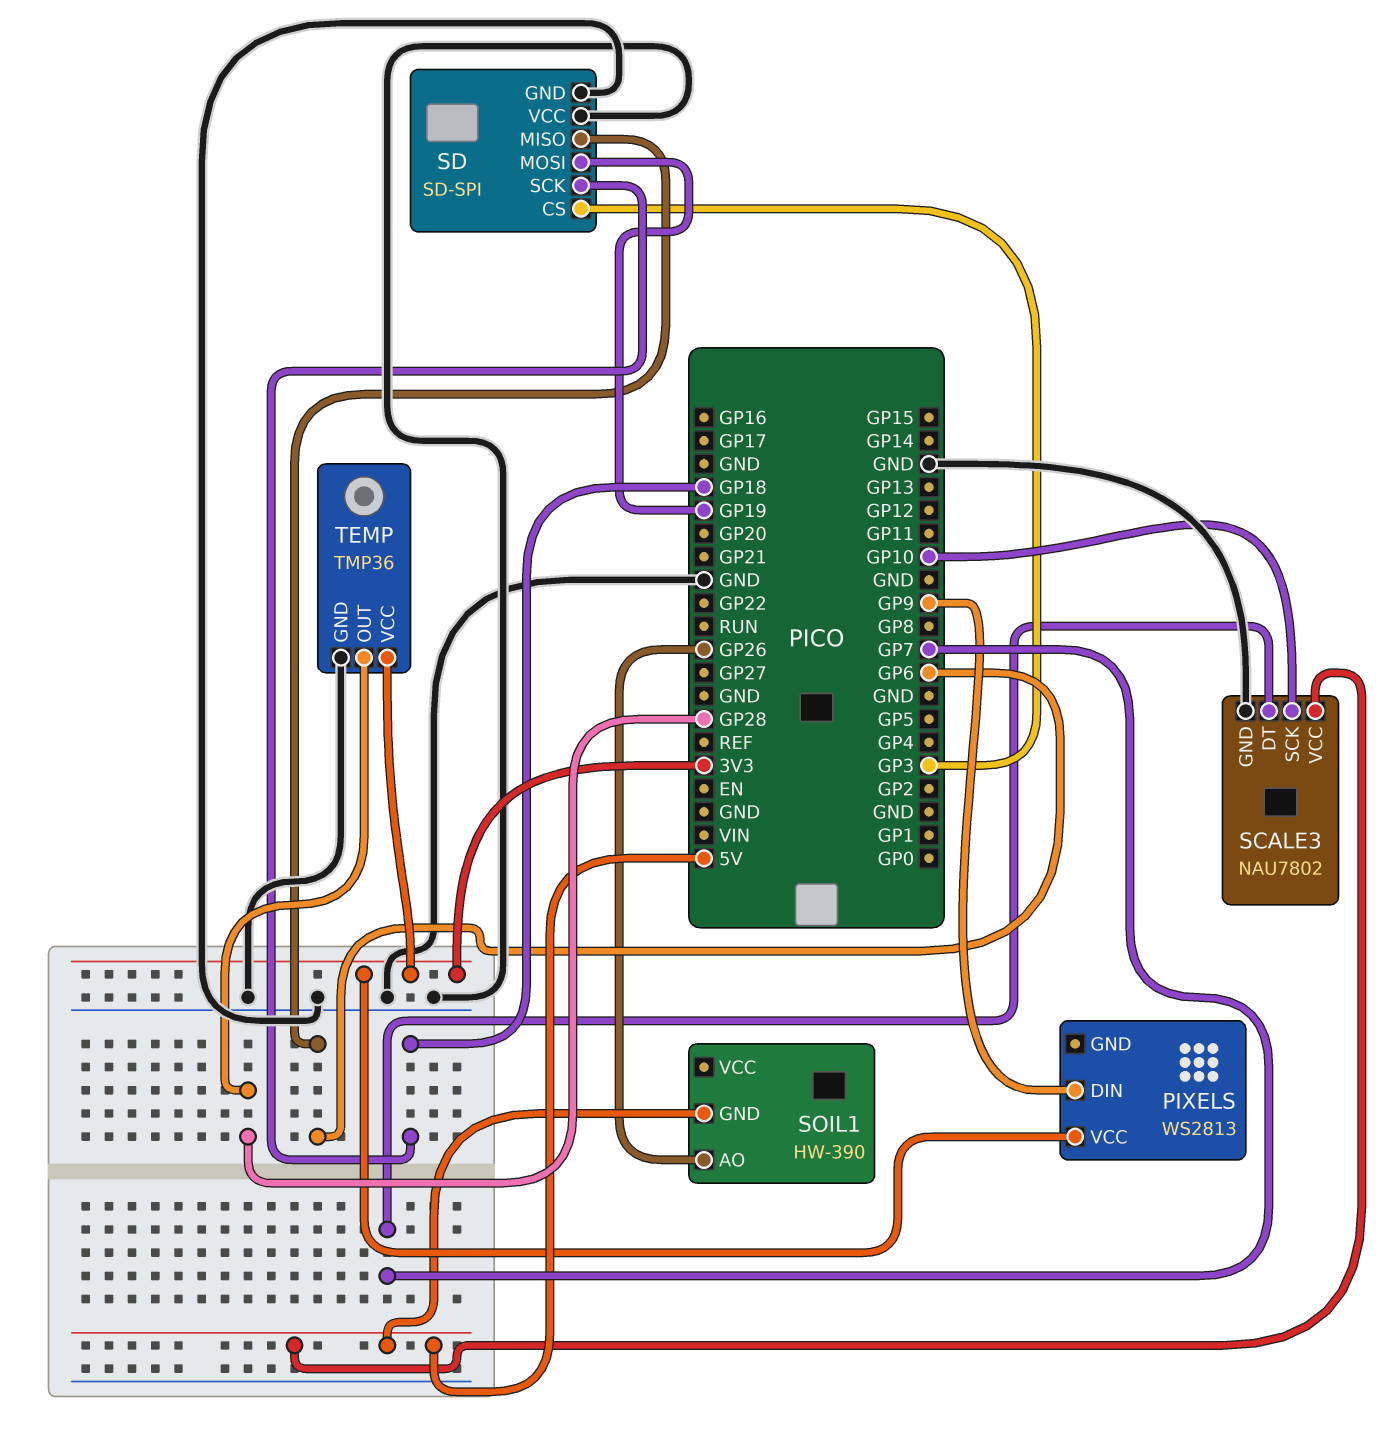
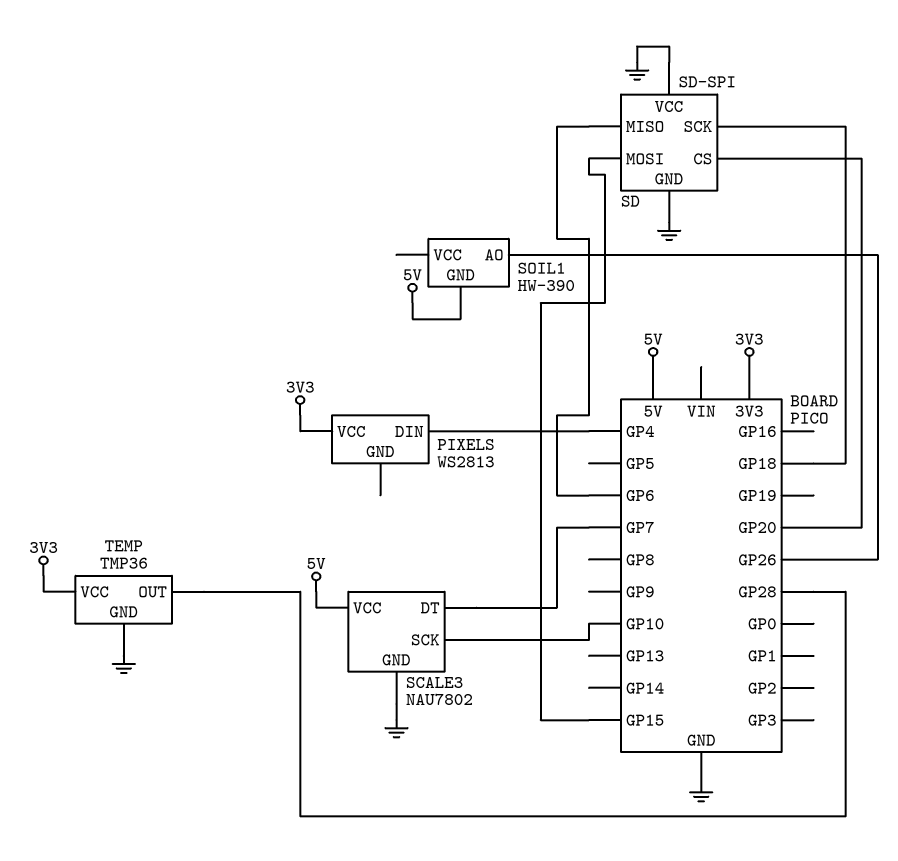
PIXELS pin DIN: GP9 -> GP4
SD pin CS: GP3 -> GP20
SD pin MOSI: GP19 -> GP15

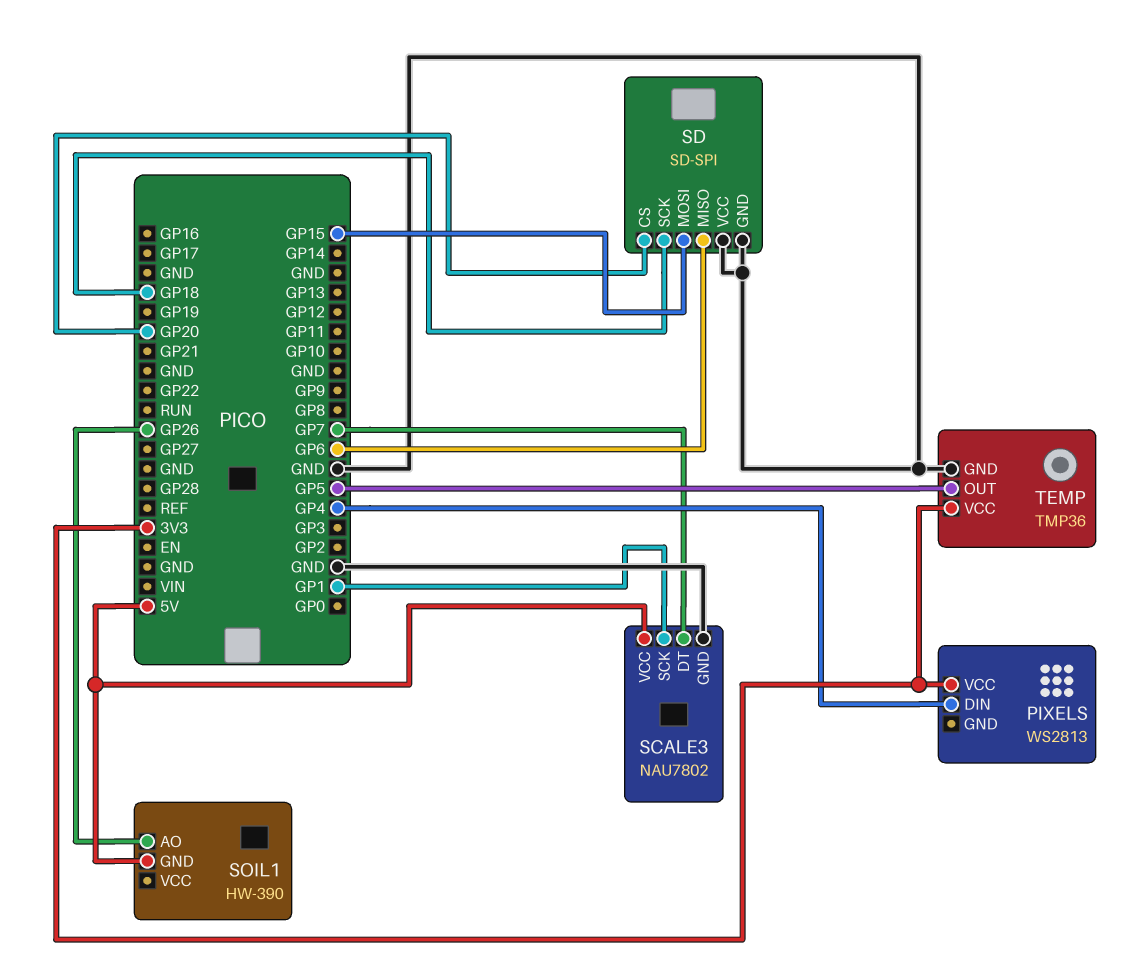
SCALE3 pin SCK: GP10 -> GP1
TEMP pin OUT: GP28 -> GP5

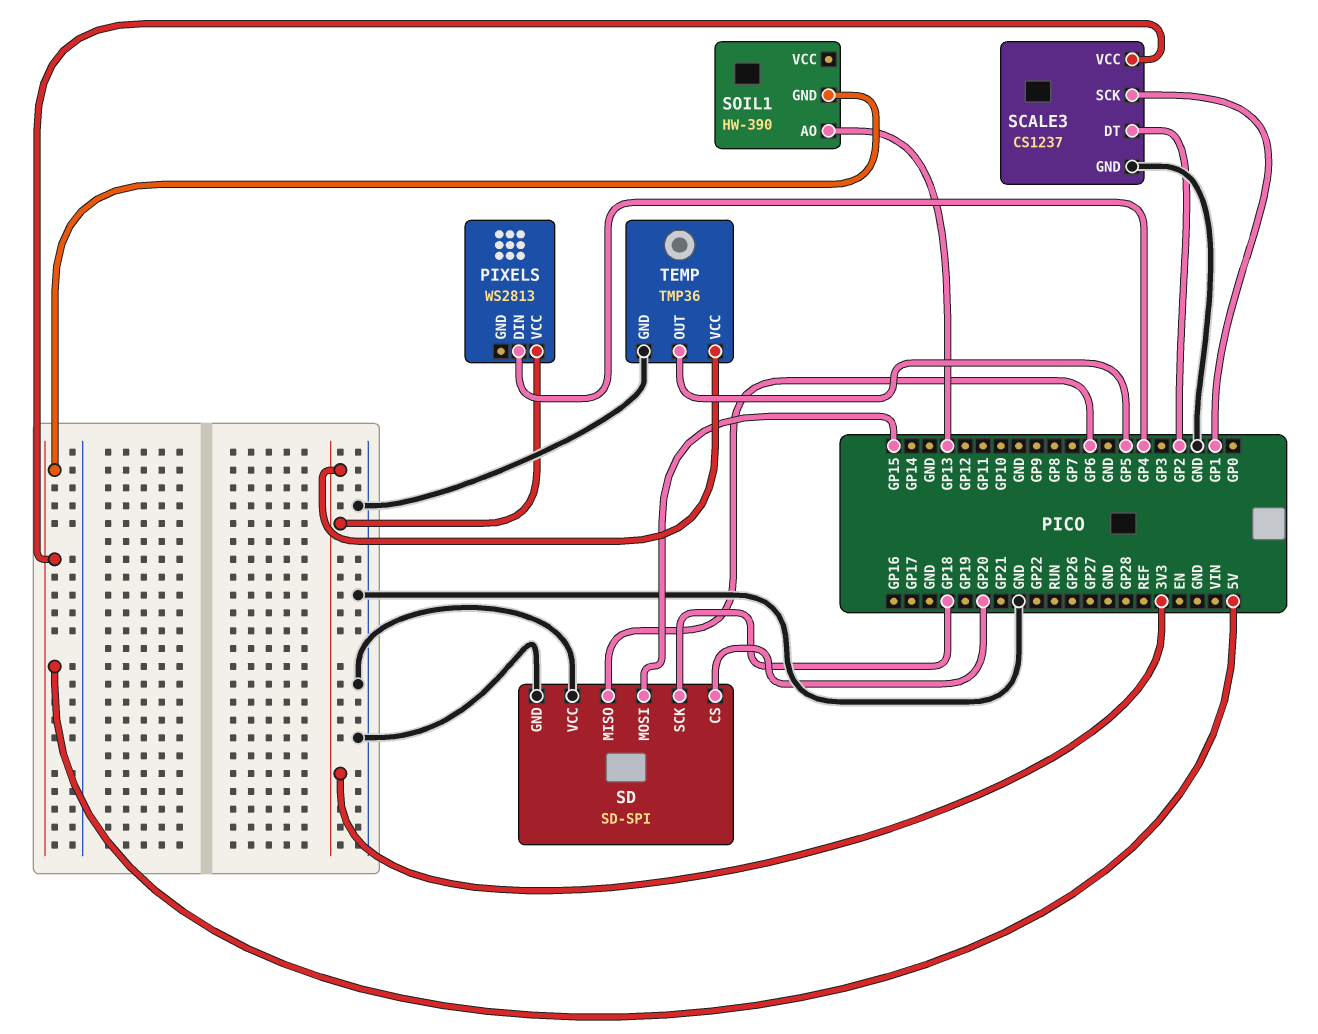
SCALE3: NAU7802 -> CS1237
SCALE3 pin DT: GP7 -> GP2
SOIL1 pin AO: GP26 -> GP13

